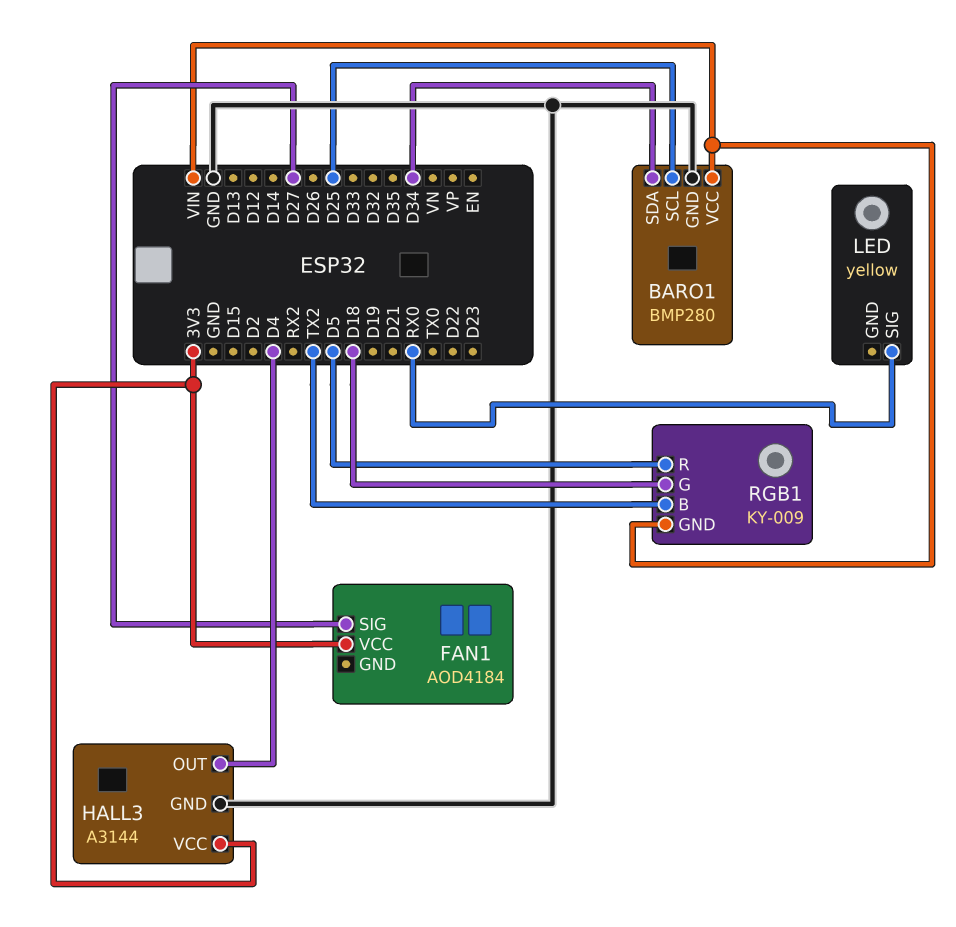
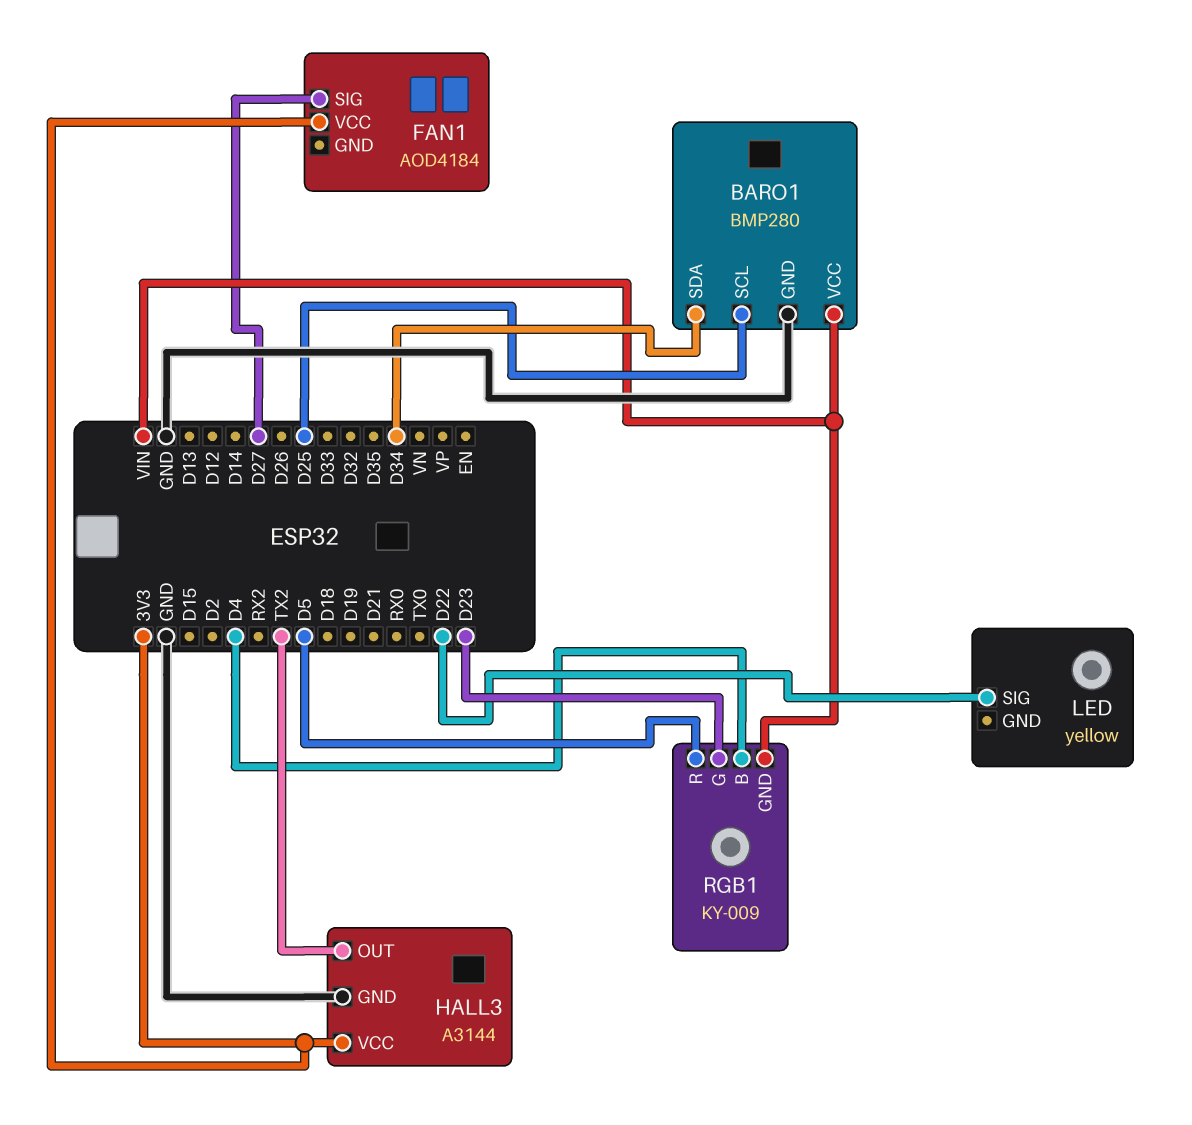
HALL3 pin OUT: D4 -> TX2
LED pin SIG: RX0 -> D22
RGB1 pin B: TX2 -> D4
RGB1 pin G: D18 -> D23

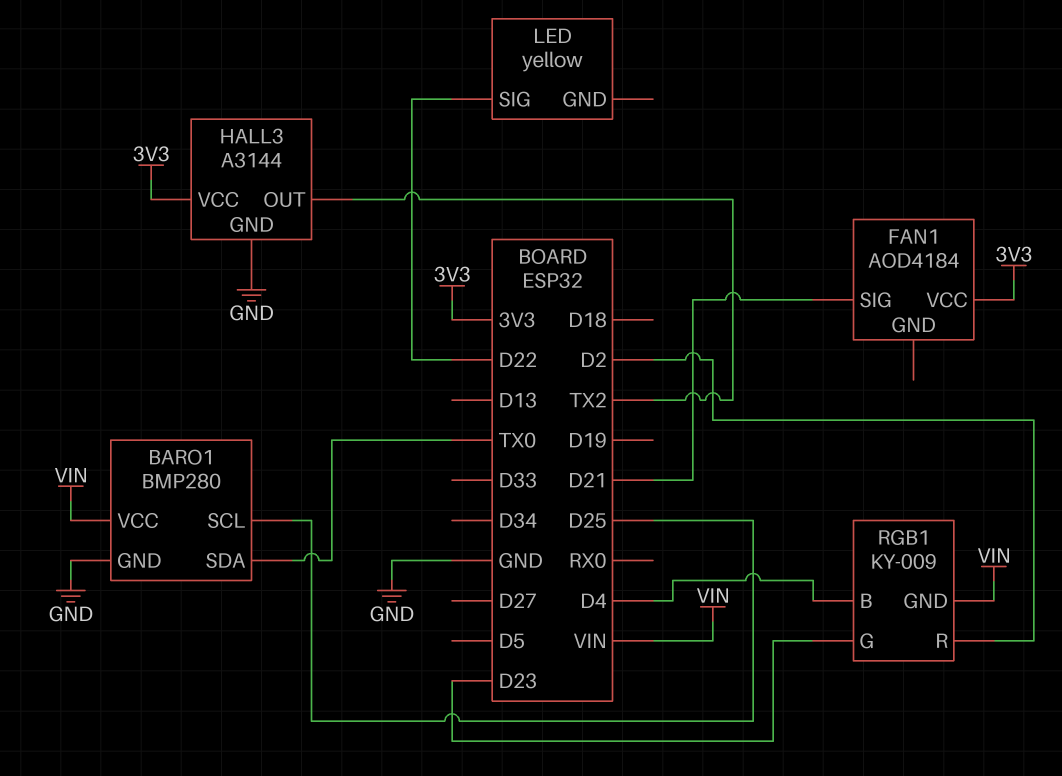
BARO1 pin SDA: D34 -> TX0
FAN1 pin SIG: D27 -> D21
RGB1 pin R: D5 -> D2

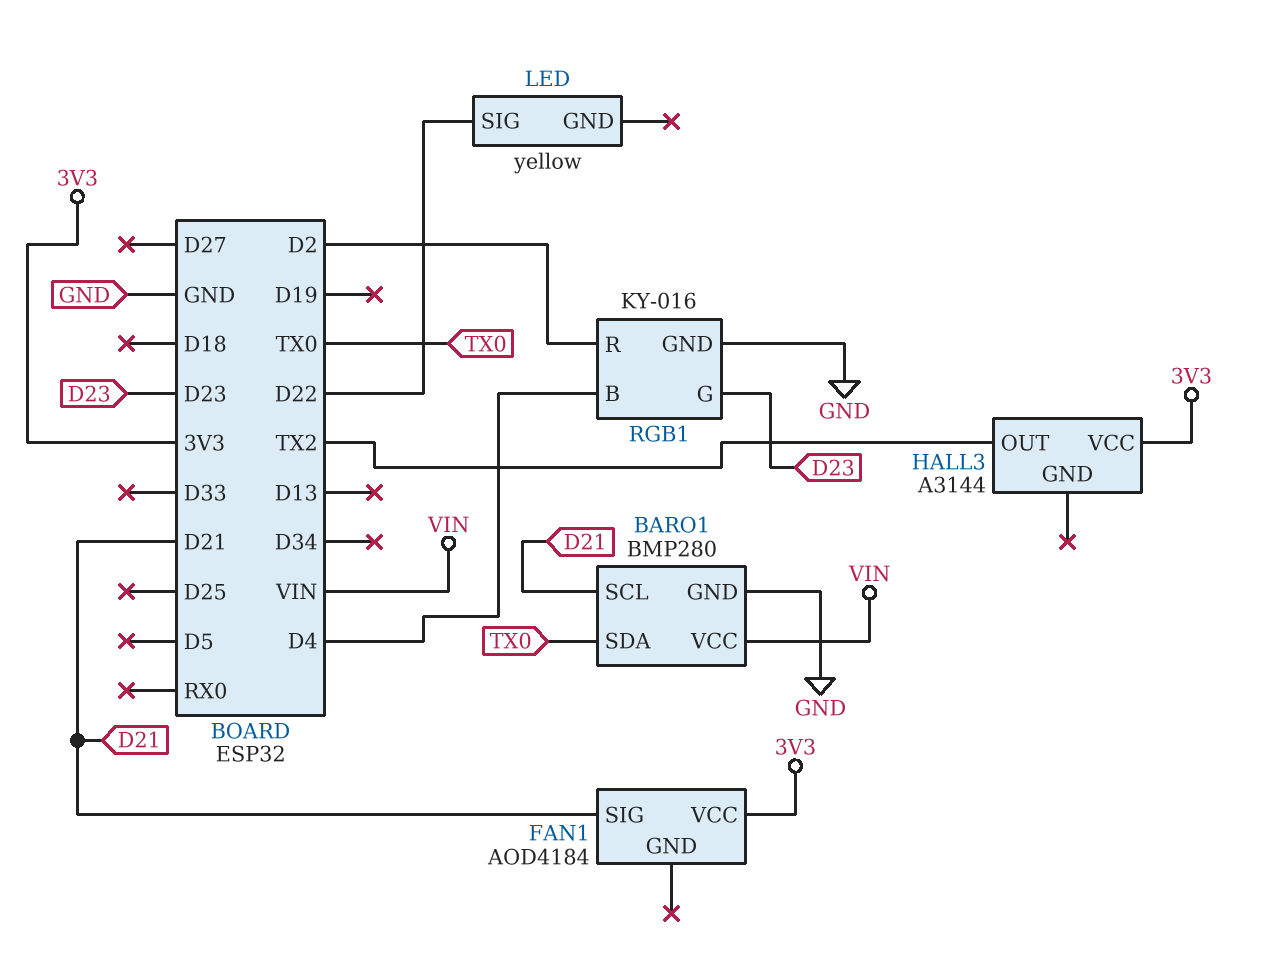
BARO1 pin SCL: D25 -> D21
HALL3 pin GND: GND -> none
RGB1: KY-009 -> KY-016
RGB1 pin GND: VIN -> GND

